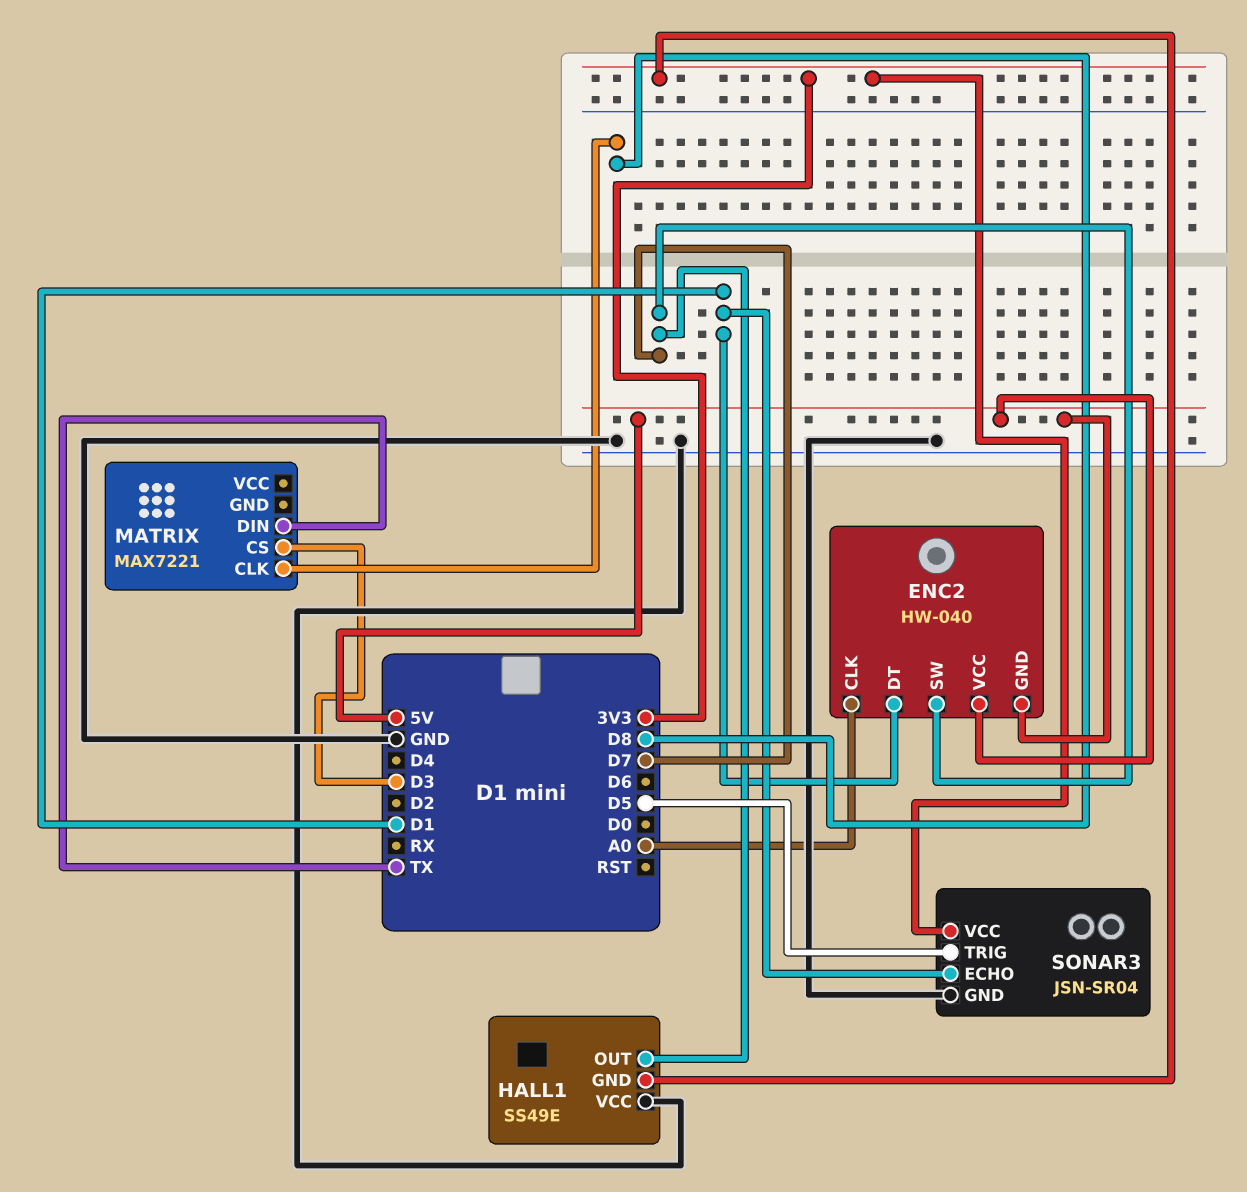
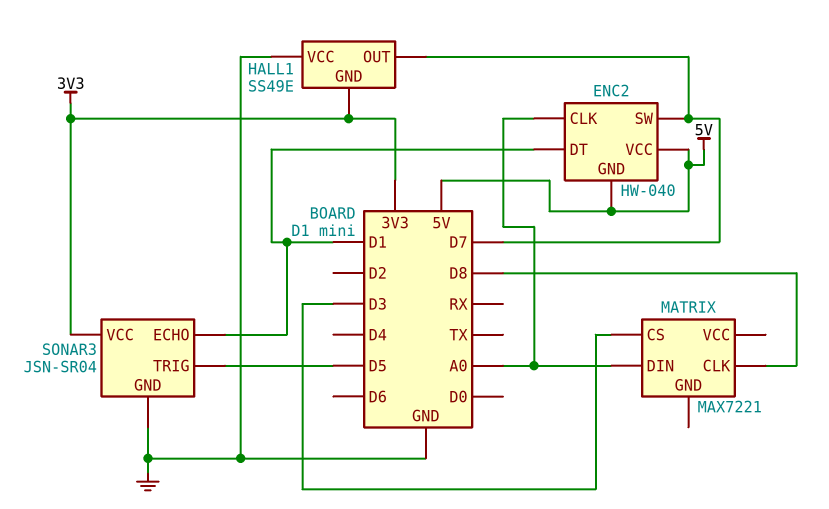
MATRIX pin DIN: TX -> A0

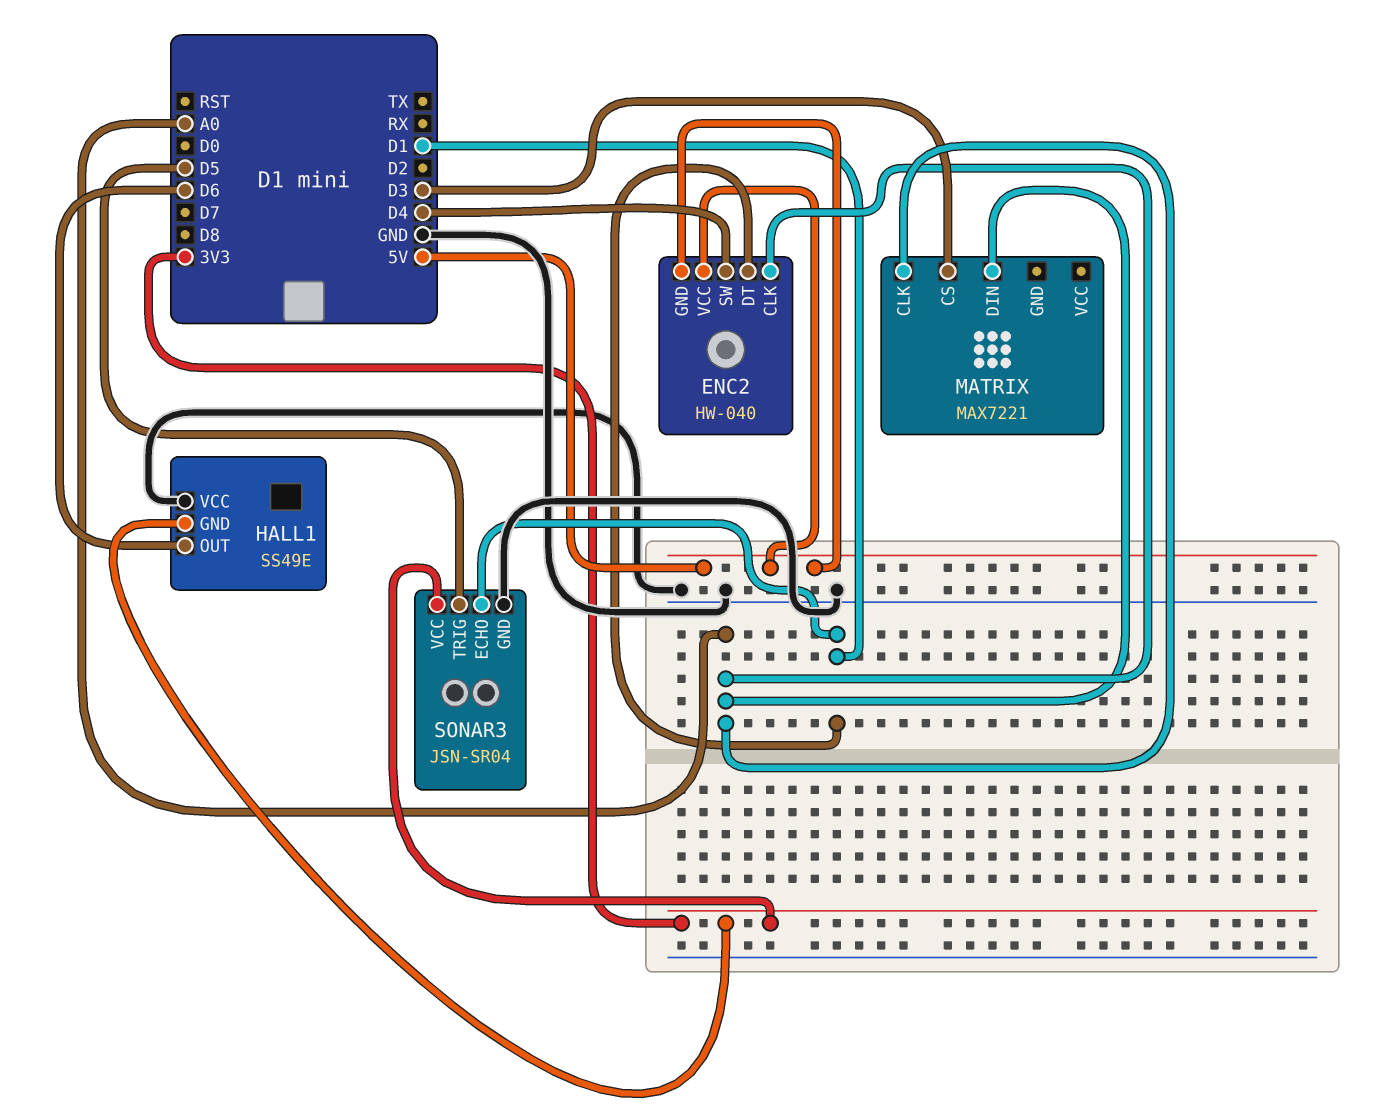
ENC2 pin SW: D7 -> D4
HALL1 pin OUT: D7 -> D6
MATRIX pin CLK: D8 -> A0

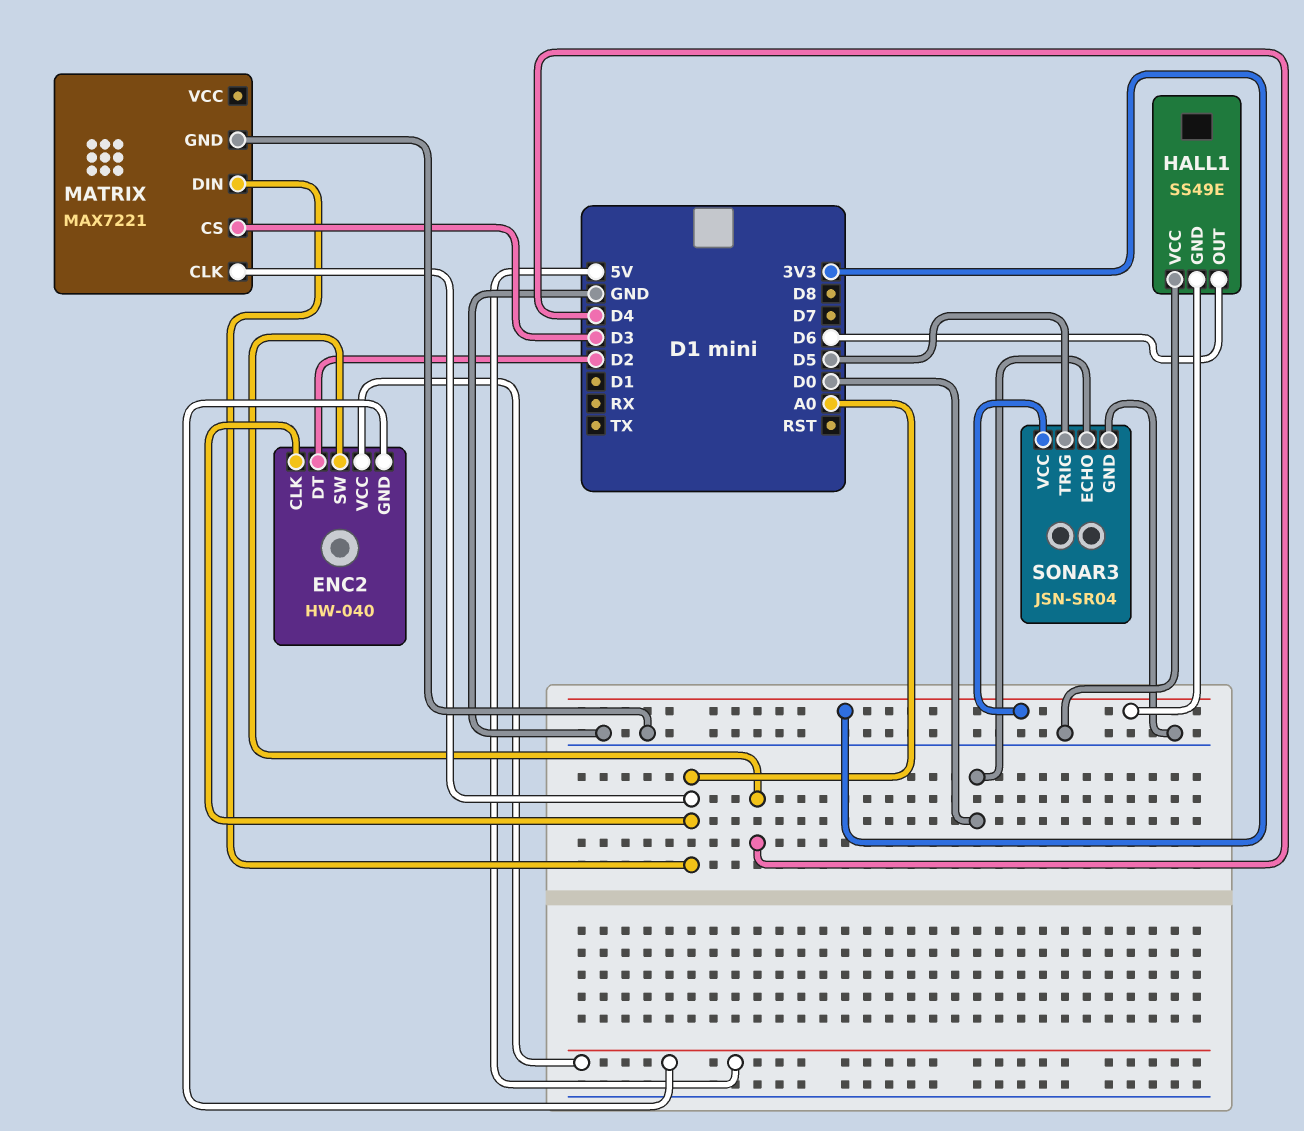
ENC2 pin DT: D1 -> D2
MATRIX pin GND: none -> GND
SONAR3 pin ECHO: D1 -> D0

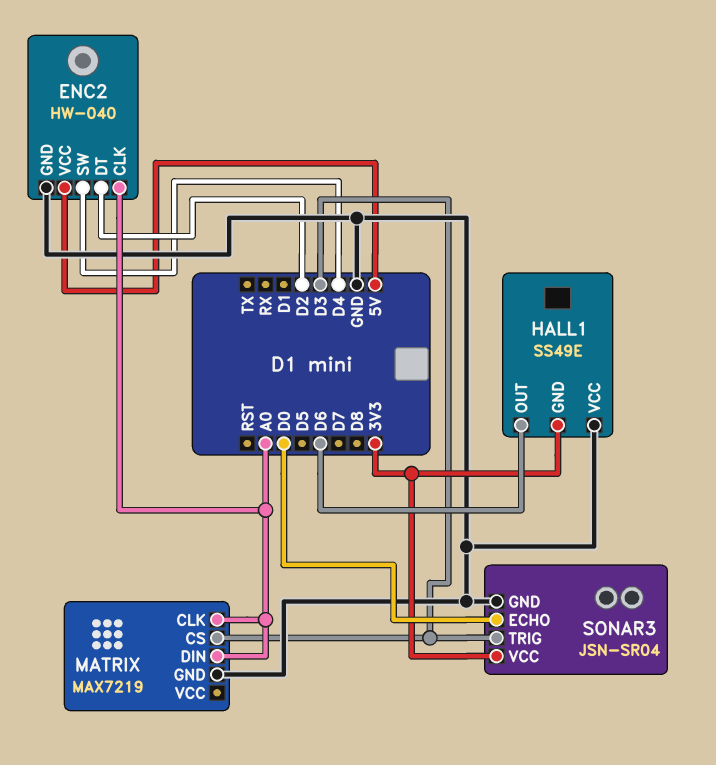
ENC2 pin GND: 5V -> GND
MATRIX: MAX7221 -> MAX7219
SONAR3 pin TRIG: D5 -> D3

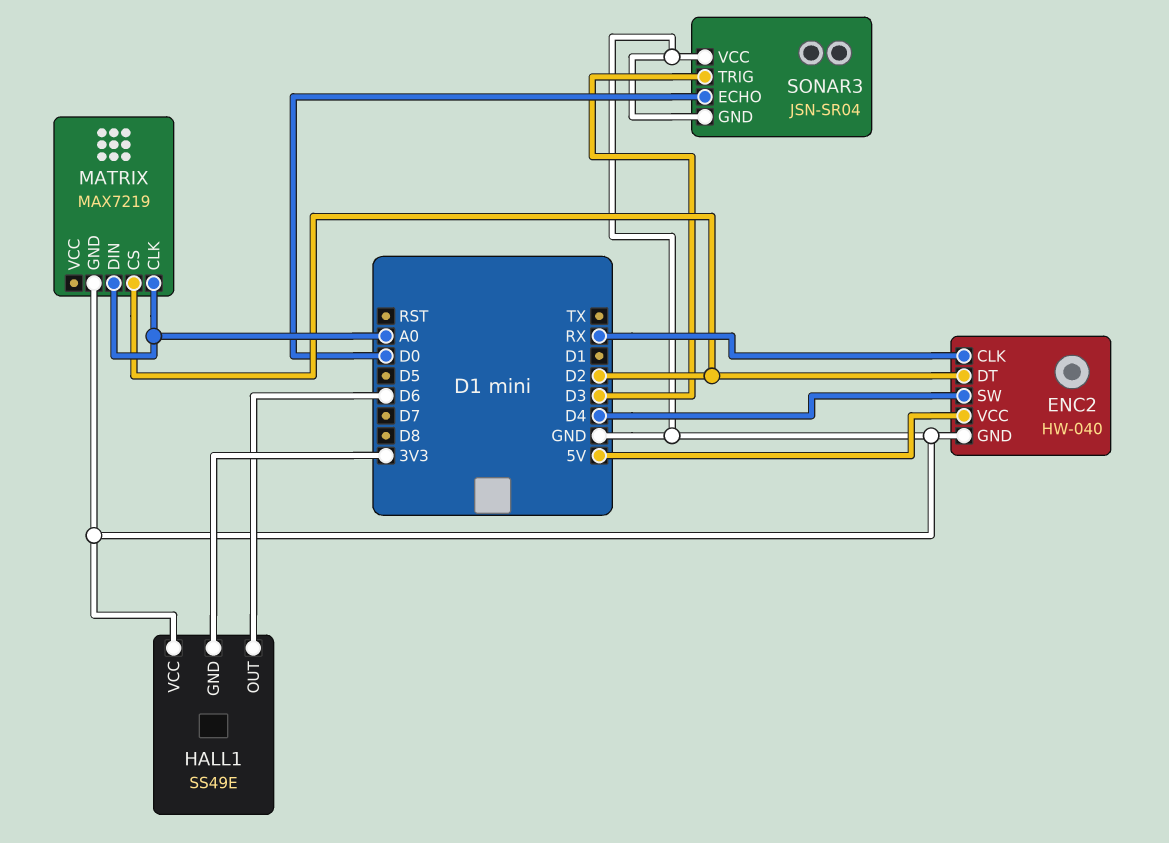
ENC2 pin CLK: A0 -> RX
MATRIX pin CS: D3 -> D2
SONAR3 pin VCC: 3V3 -> GND

